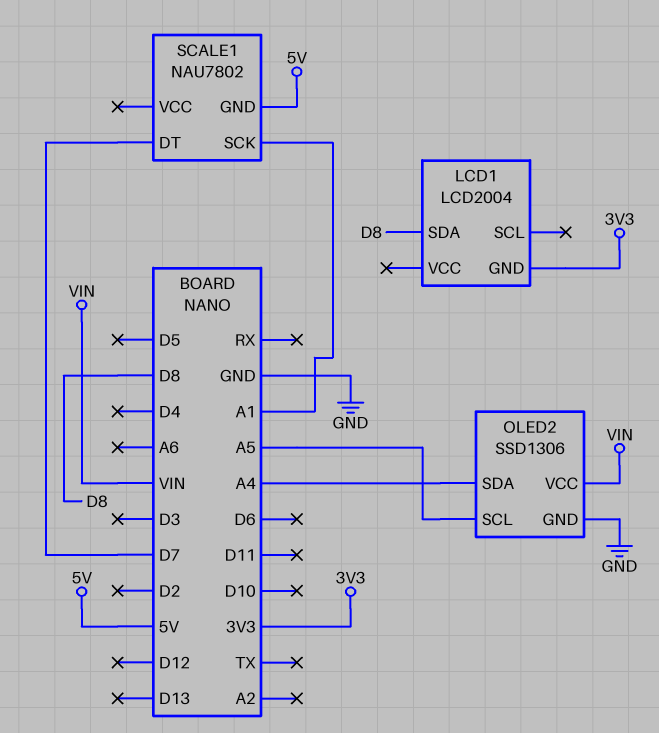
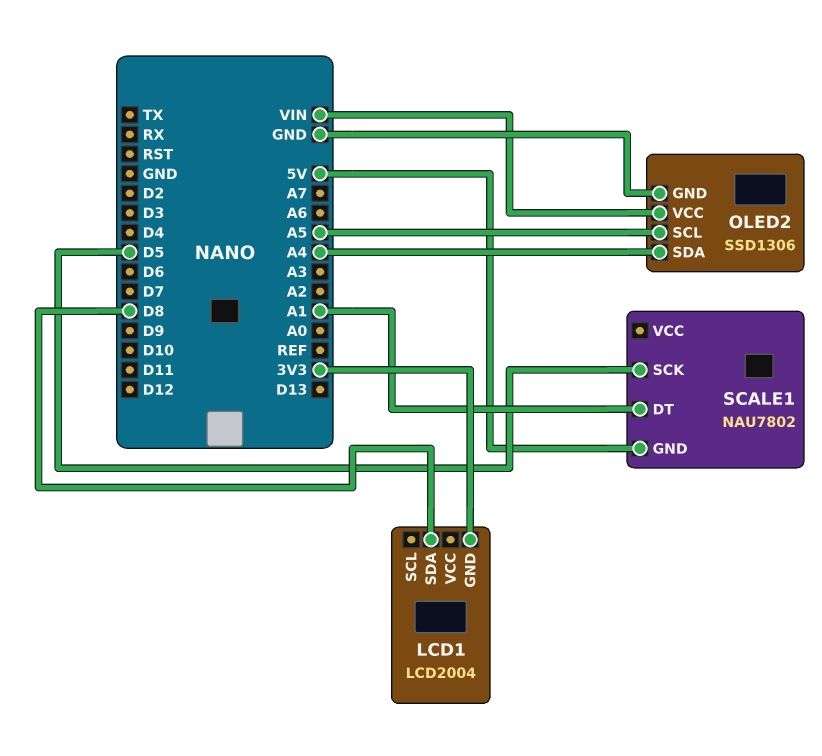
SCALE1 pin DT: D7 -> A1
SCALE1 pin SCK: A1 -> D5

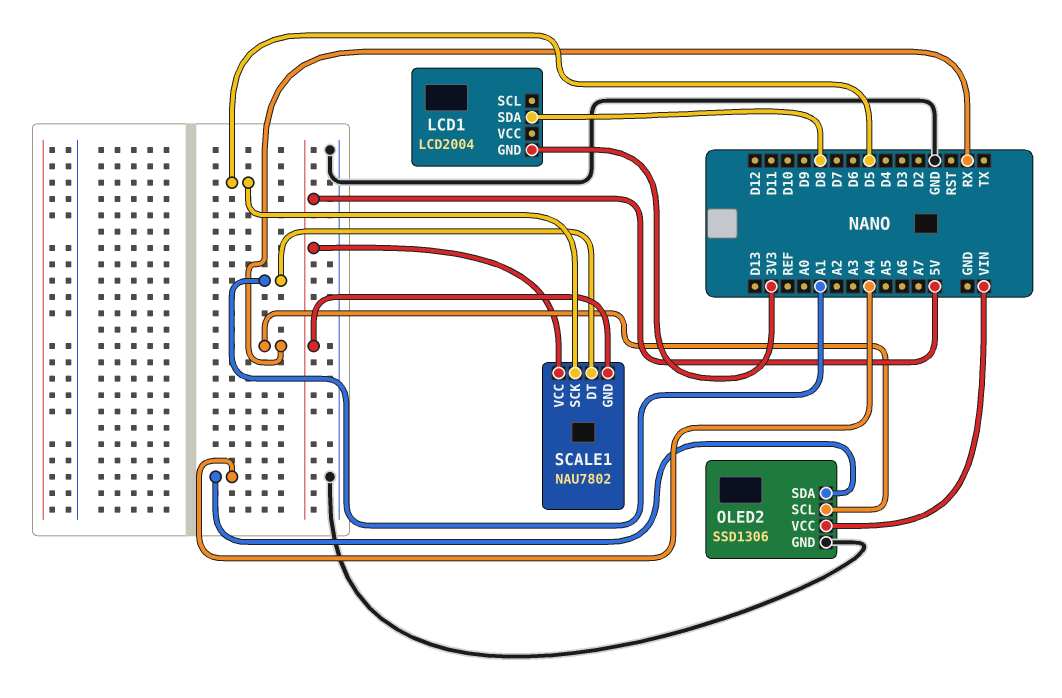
OLED2 pin SCL: A5 -> RX
SCALE1 pin VCC: none -> 5V

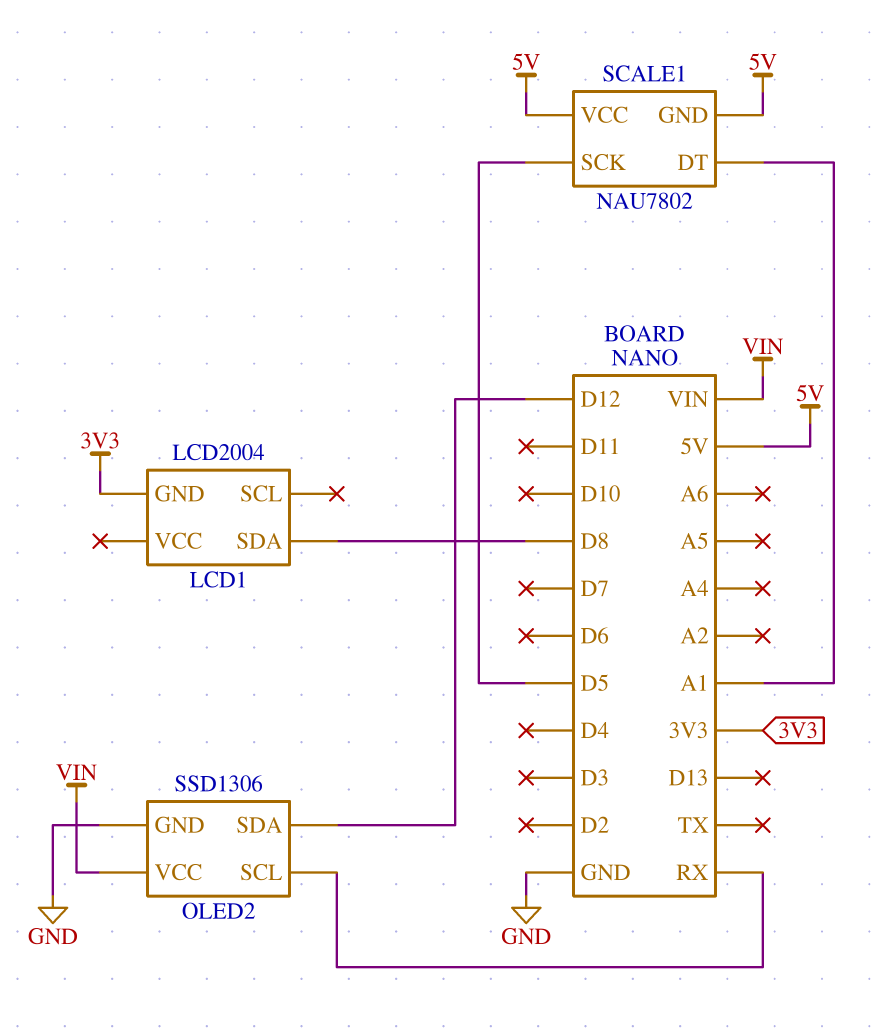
OLED2 pin SDA: A4 -> D12

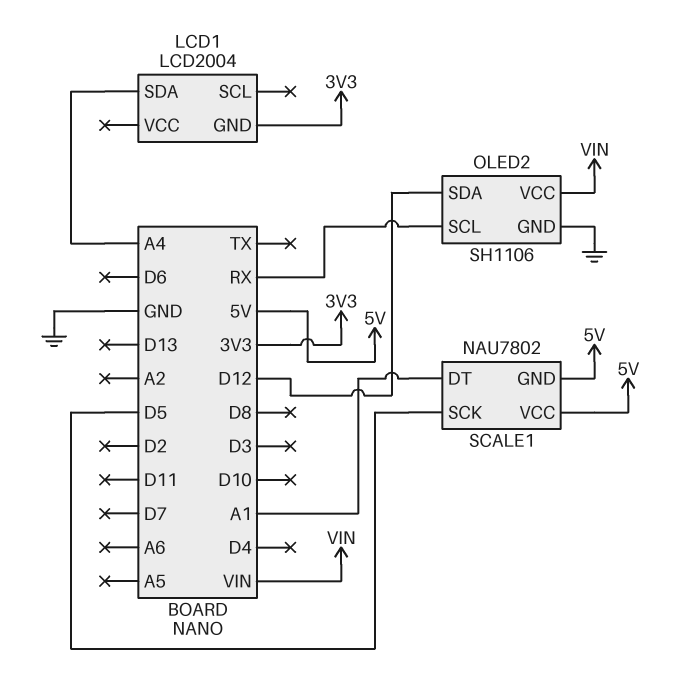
LCD1 pin SDA: D8 -> A4
OLED2: SSD1306 -> SH1106

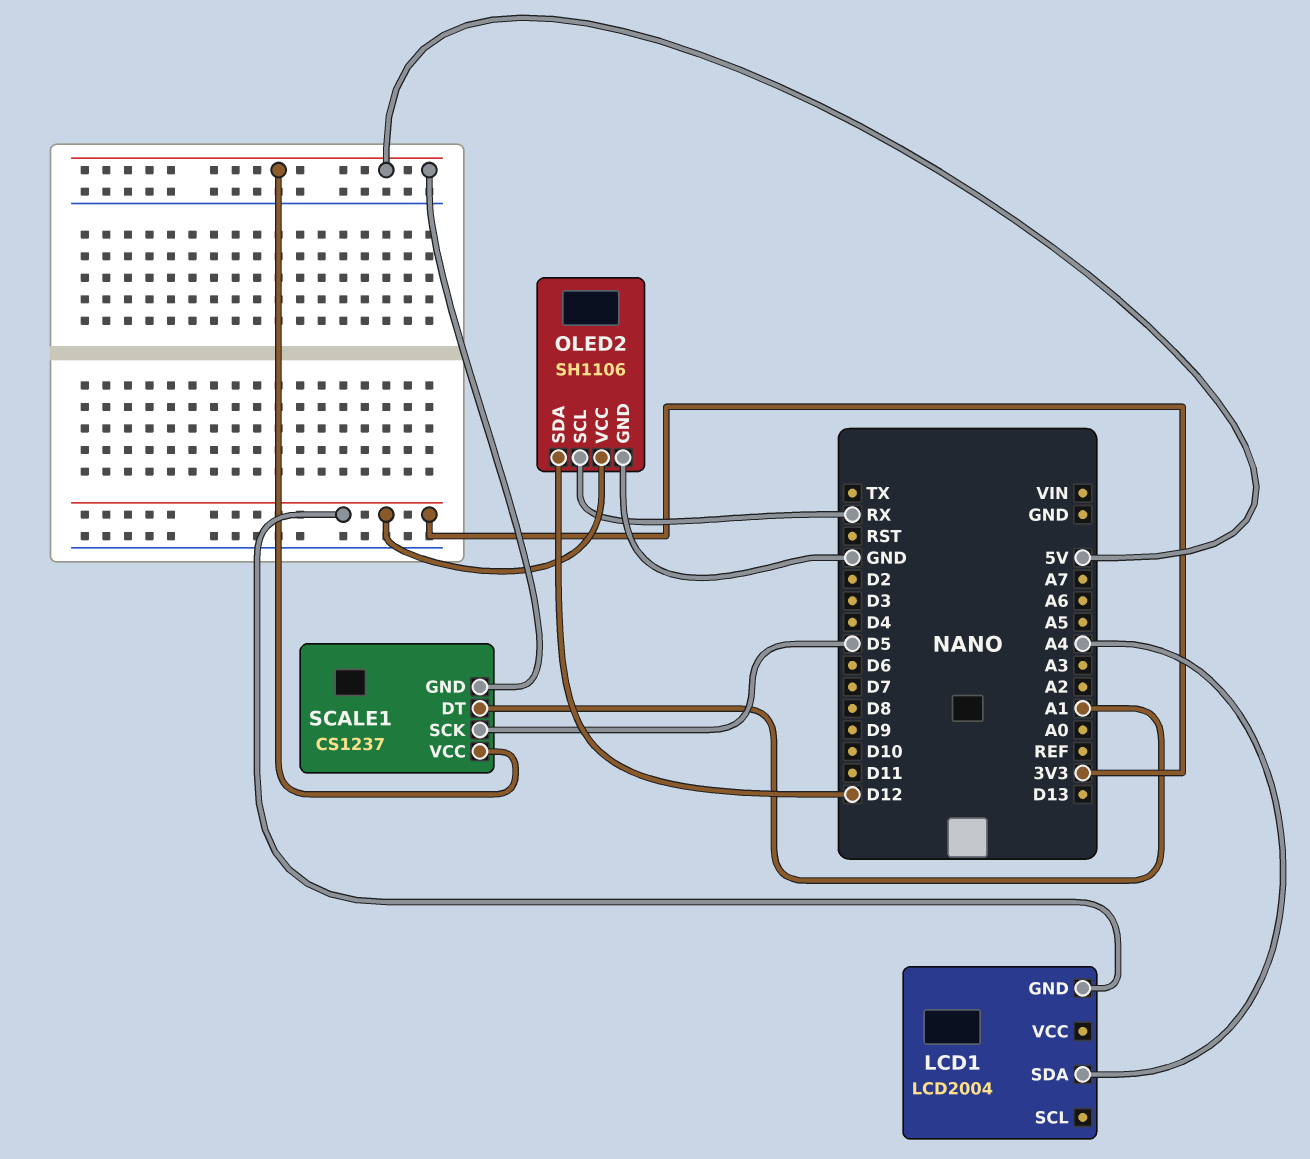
OLED2 pin VCC: VIN -> 3V3
SCALE1: NAU7802 -> CS1237

